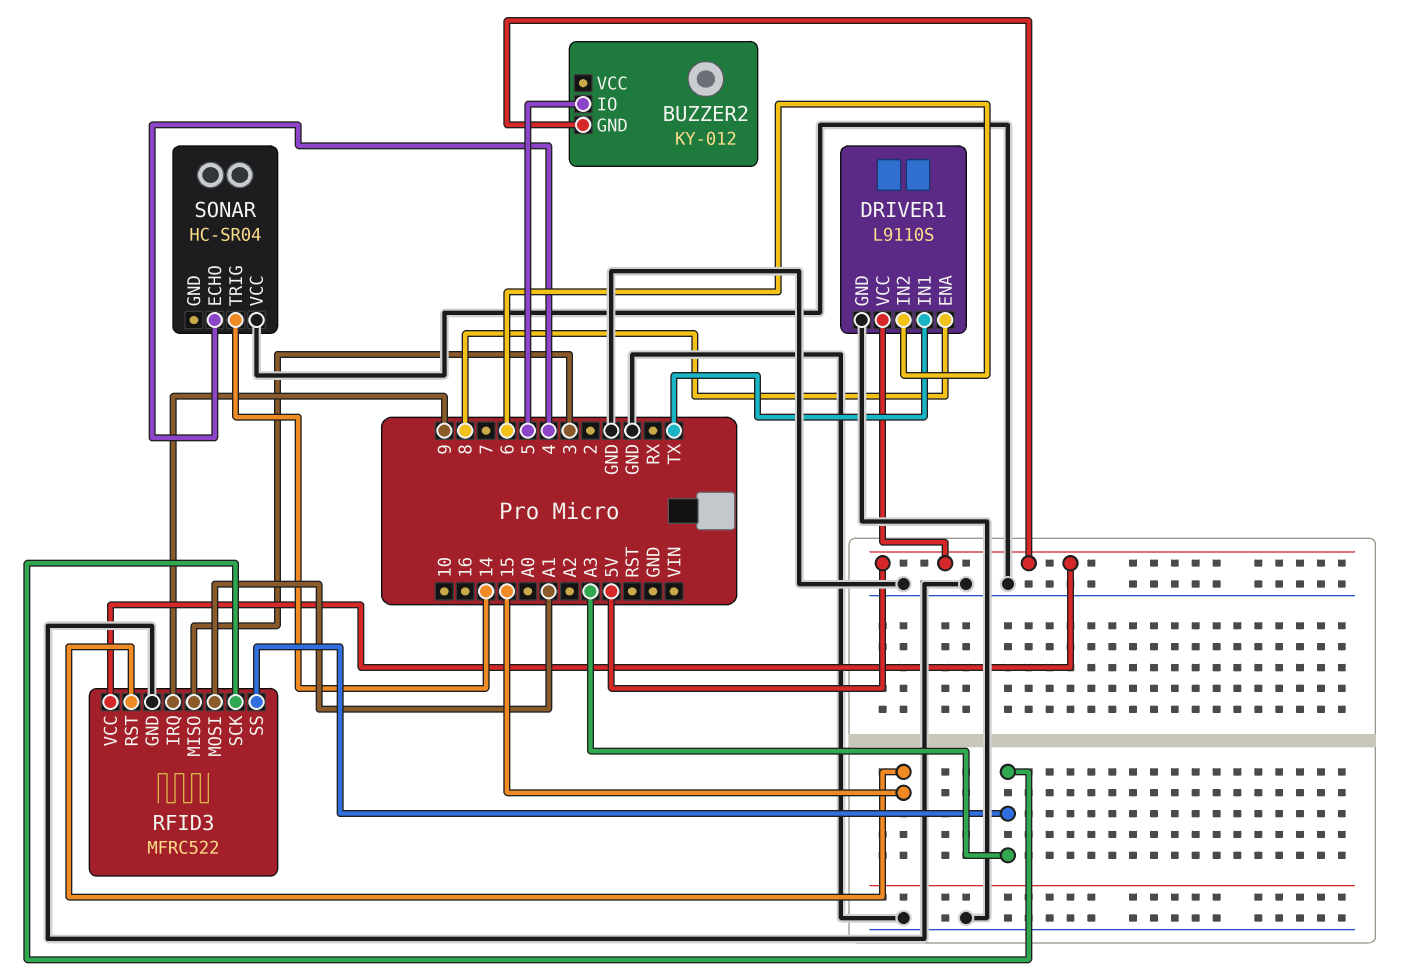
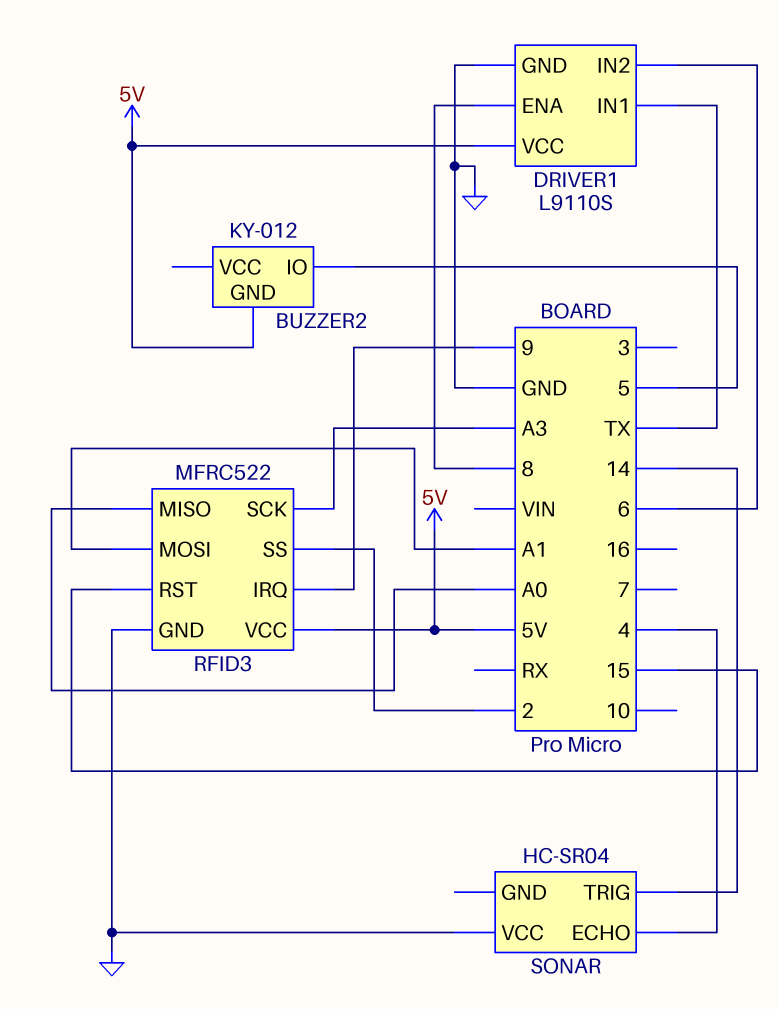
RFID3 pin MISO: 3 -> A0
RFID3 pin SS: A3 -> 2

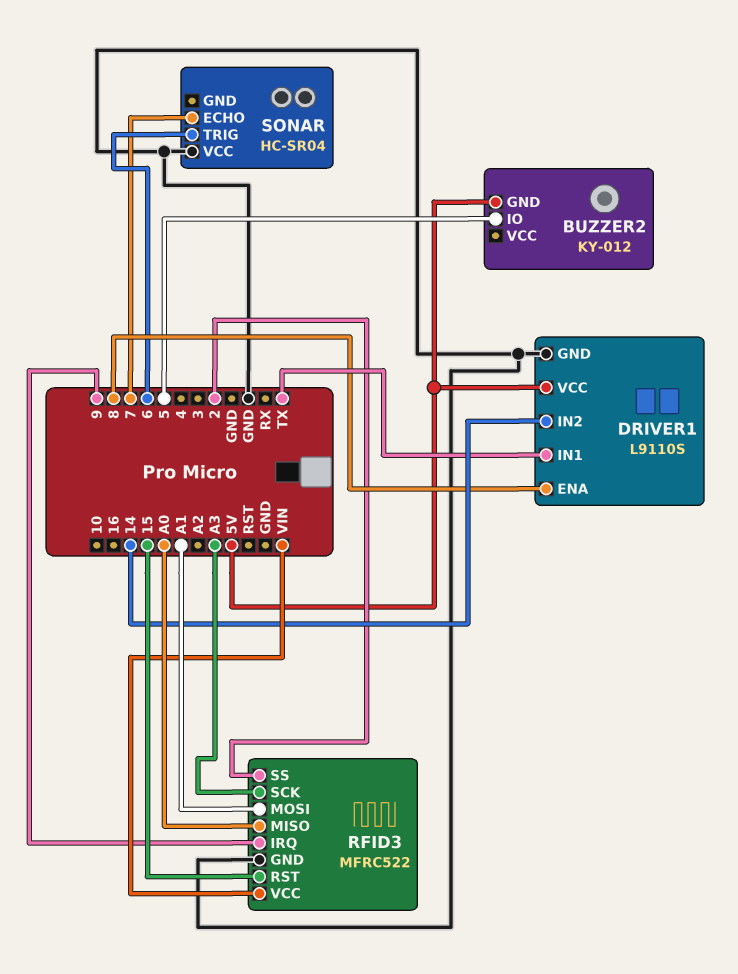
DRIVER1 pin IN2: 6 -> 14
RFID3 pin VCC: 5V -> VIN
SONAR pin ECHO: 4 -> 7
SONAR pin TRIG: 14 -> 6

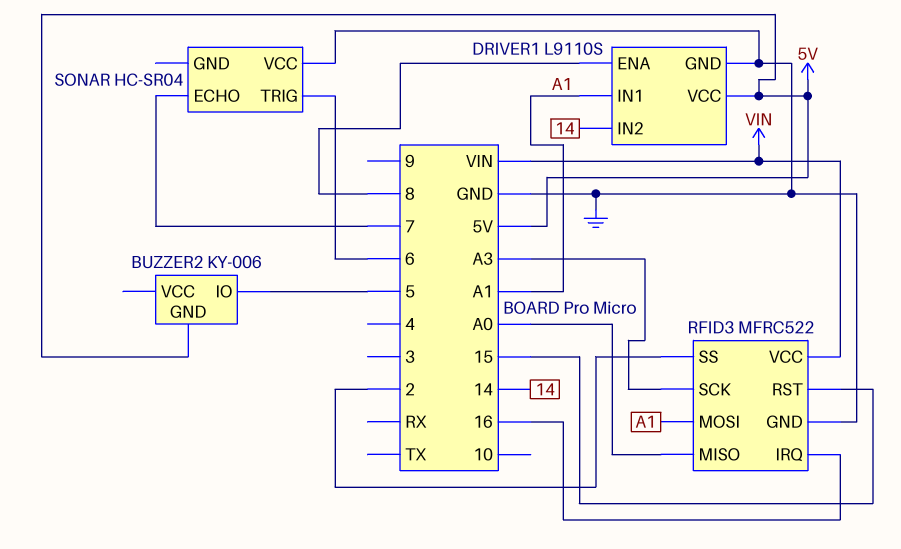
BUZZER2: KY-012 -> KY-006
DRIVER1 pin IN1: TX -> A1
RFID3 pin IRQ: 9 -> 16

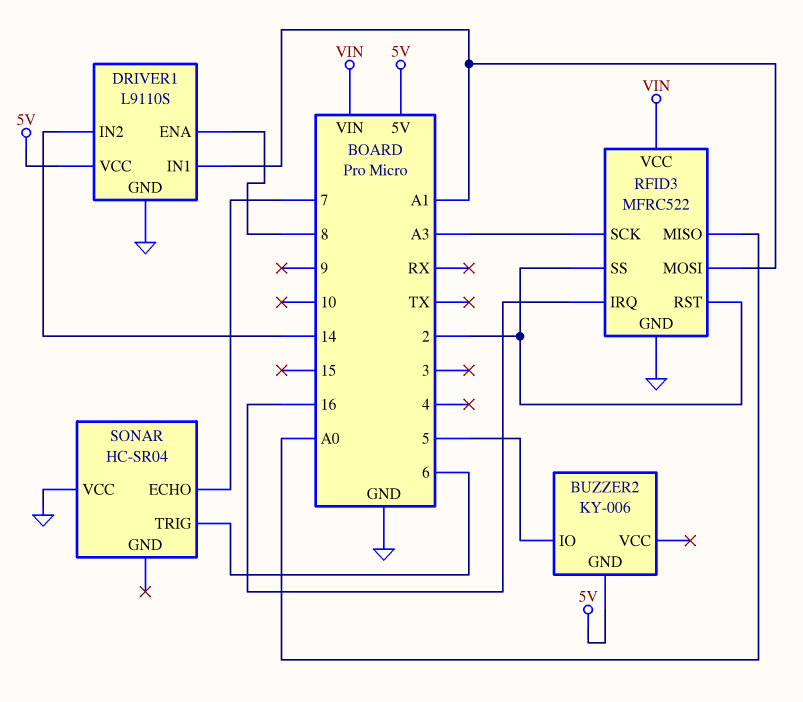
RFID3 pin RST: 15 -> 2

